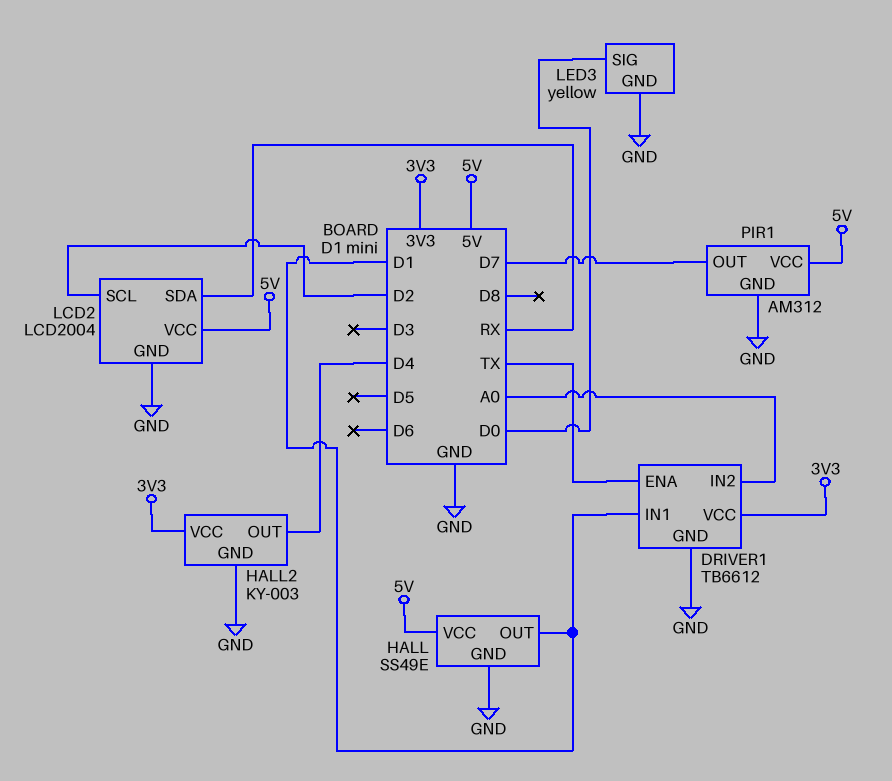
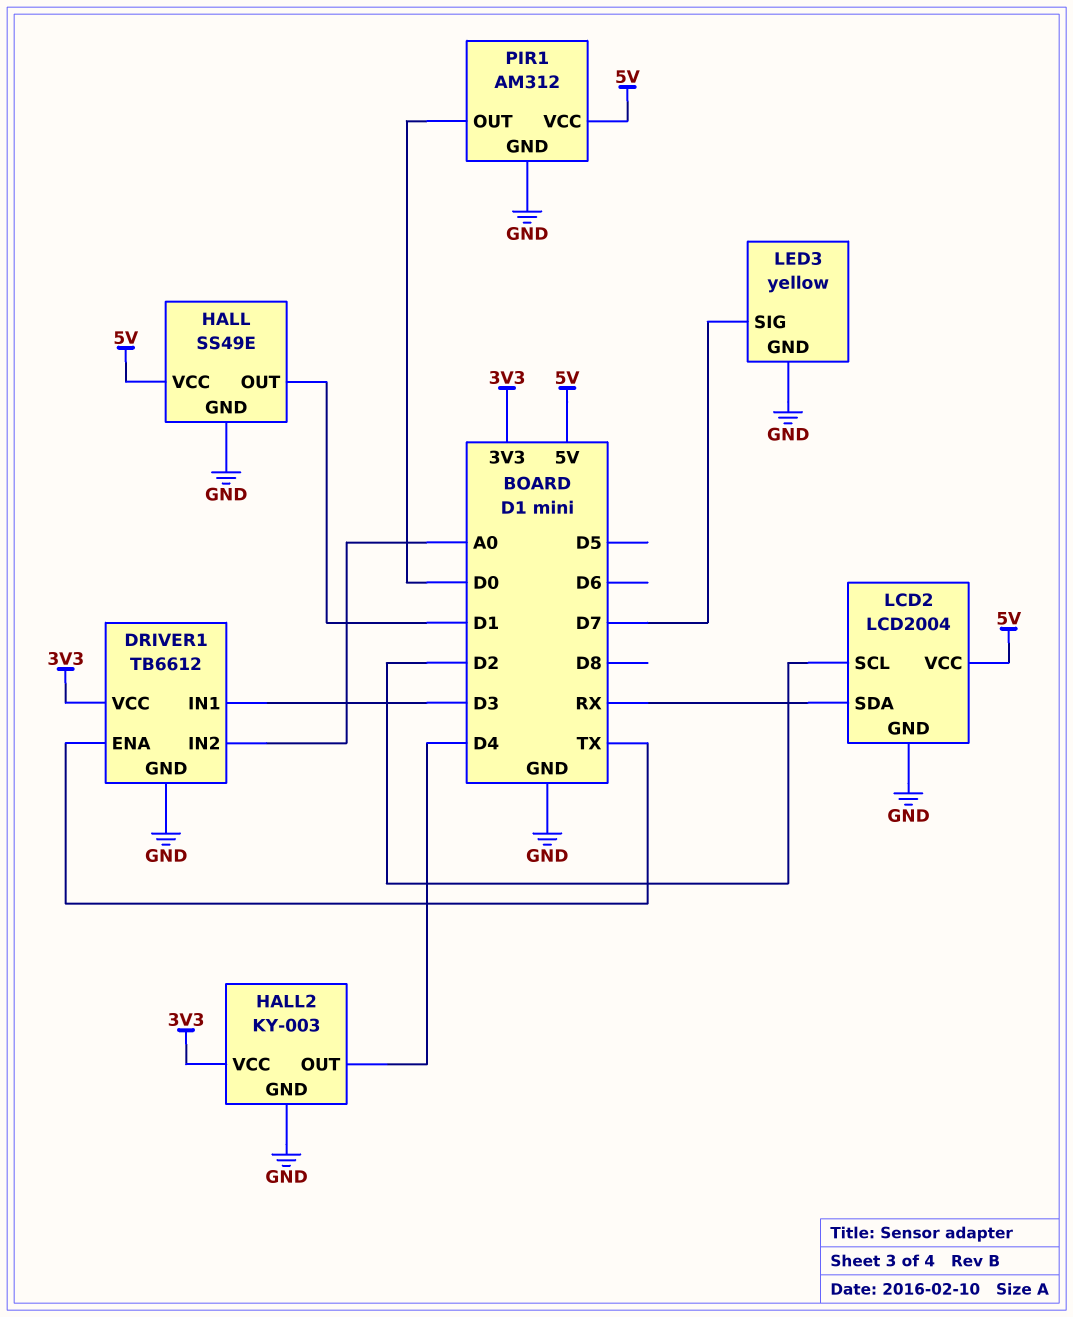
DRIVER1 pin IN1: D1 -> D3
LED3 pin SIG: D0 -> D7
PIR1 pin OUT: D7 -> D0

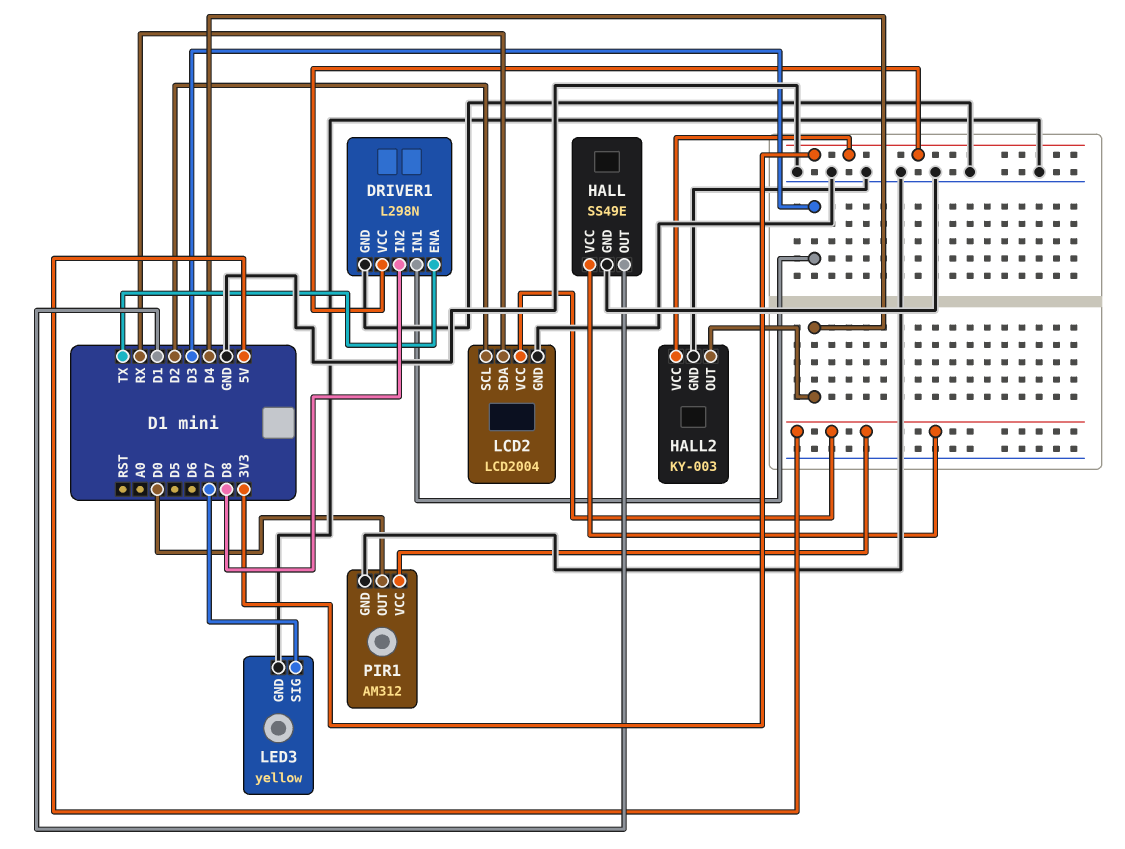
DRIVER1: TB6612 -> L298N
DRIVER1 pin IN2: A0 -> D8

